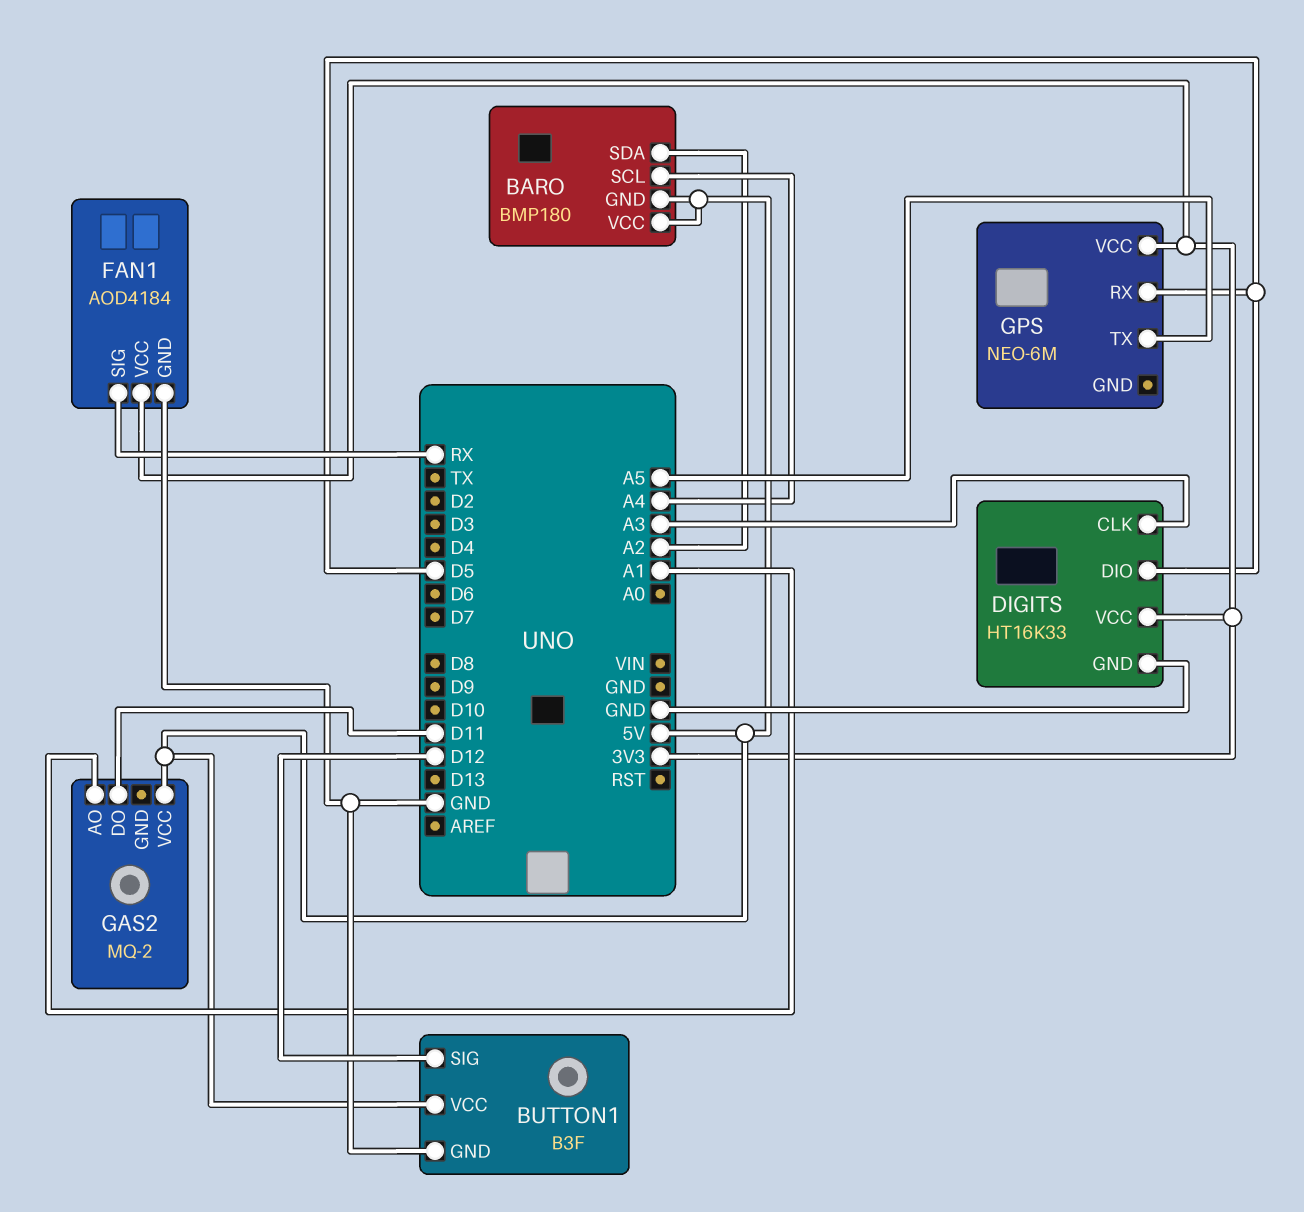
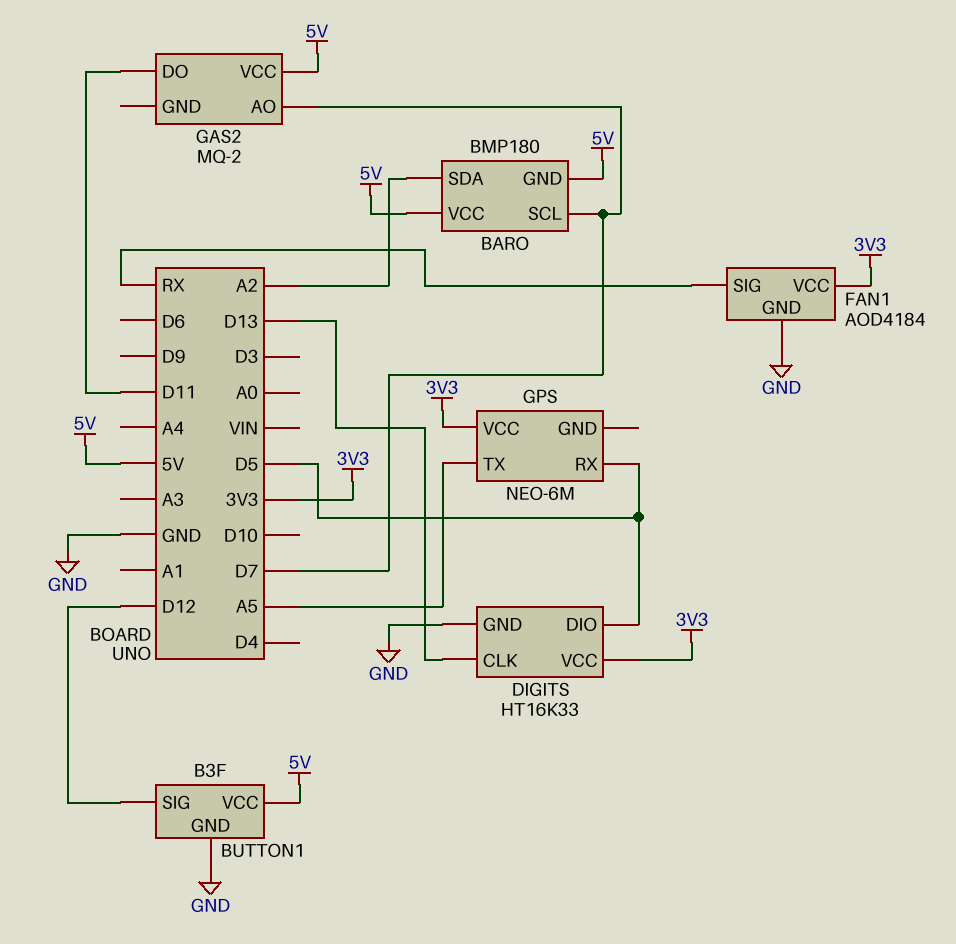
BARO pin SCL: A4 -> D7
DIGITS pin CLK: A3 -> D13
GAS2 pin AO: A1 -> D7

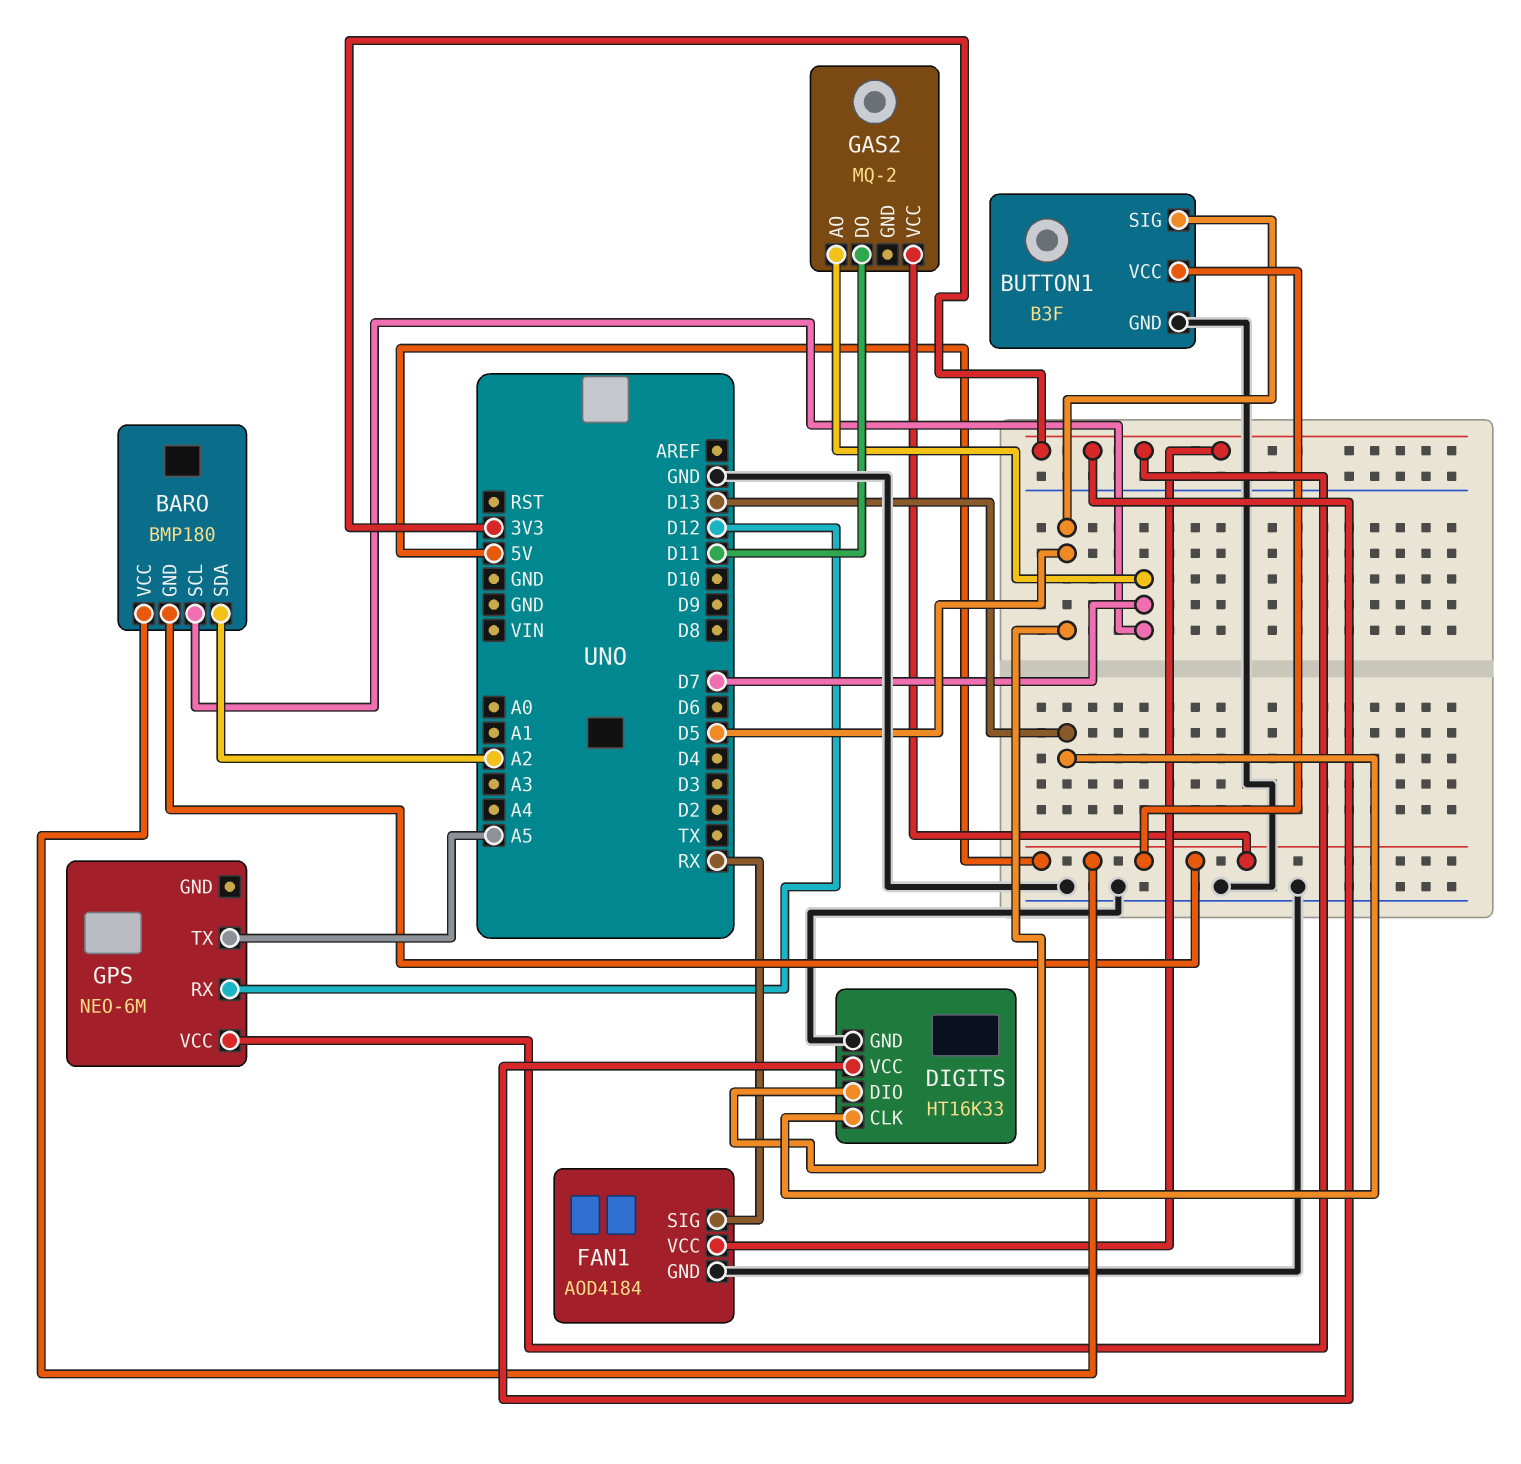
BUTTON1 pin SIG: D12 -> D5
GPS pin RX: D5 -> D12

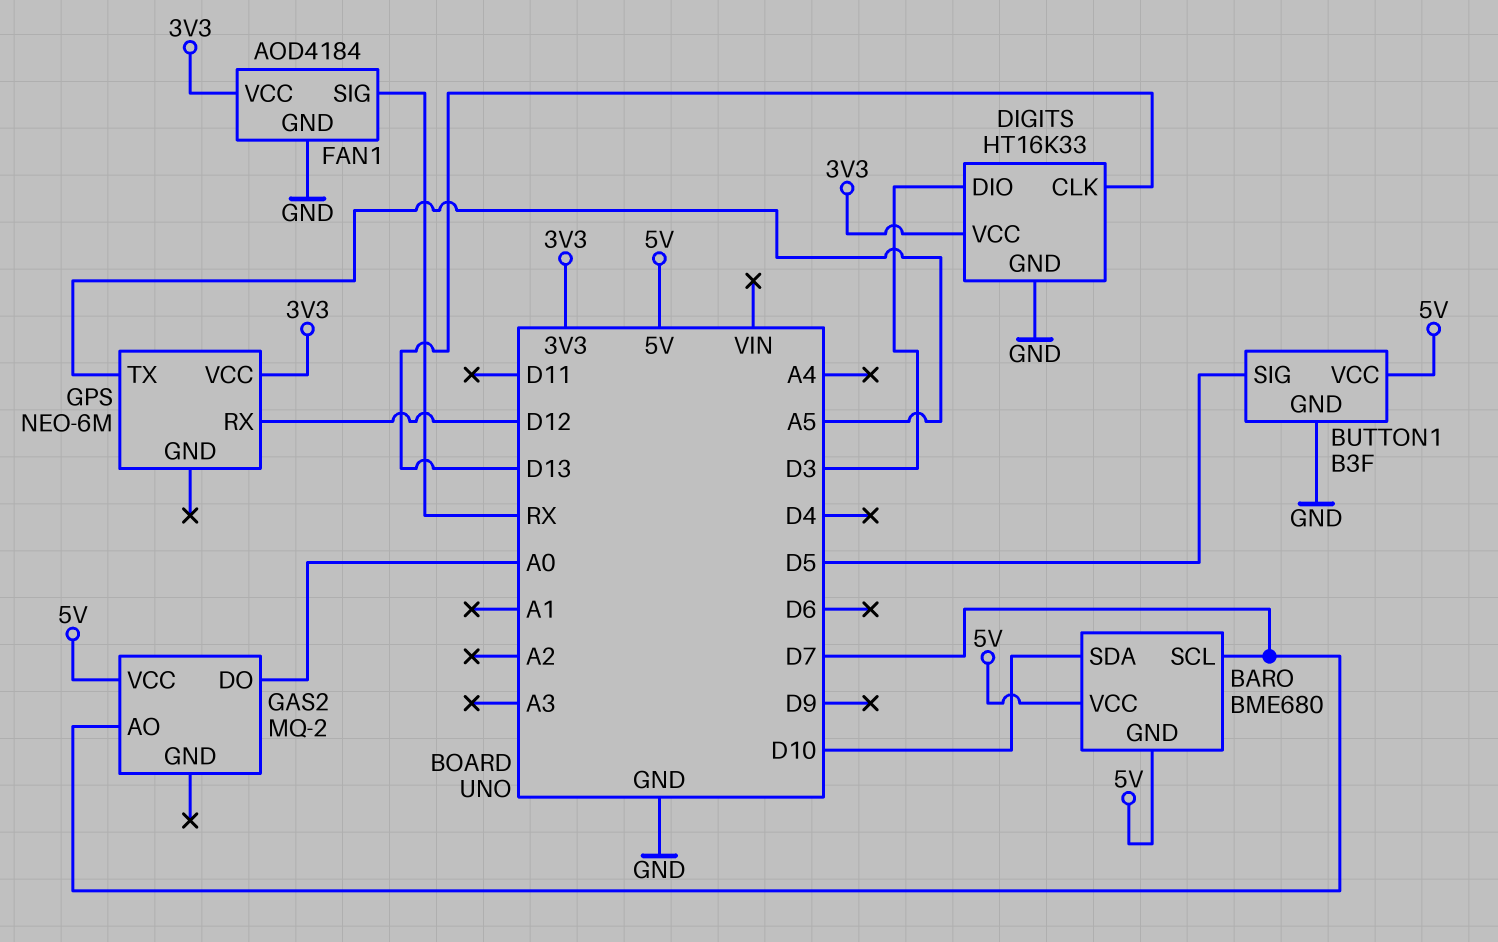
BARO: BMP180 -> BME680
BARO pin SDA: A2 -> D10
DIGITS pin DIO: D5 -> D3
GAS2 pin DO: D11 -> A0

